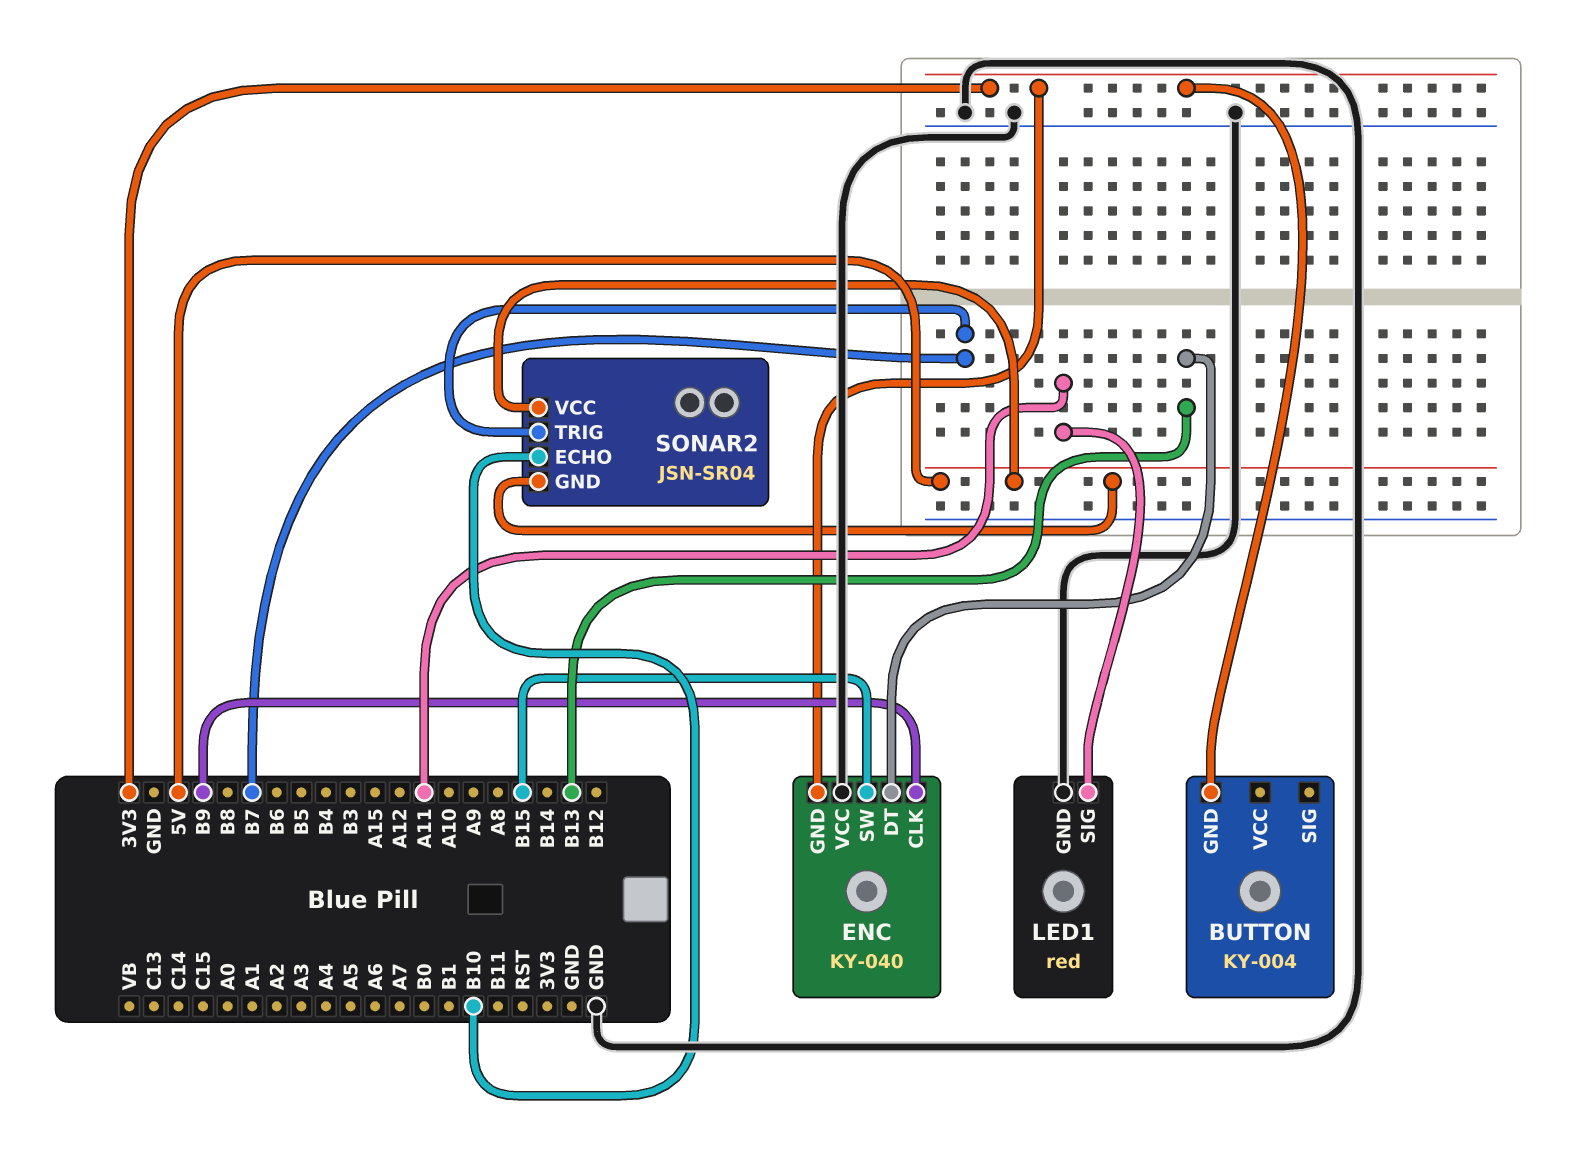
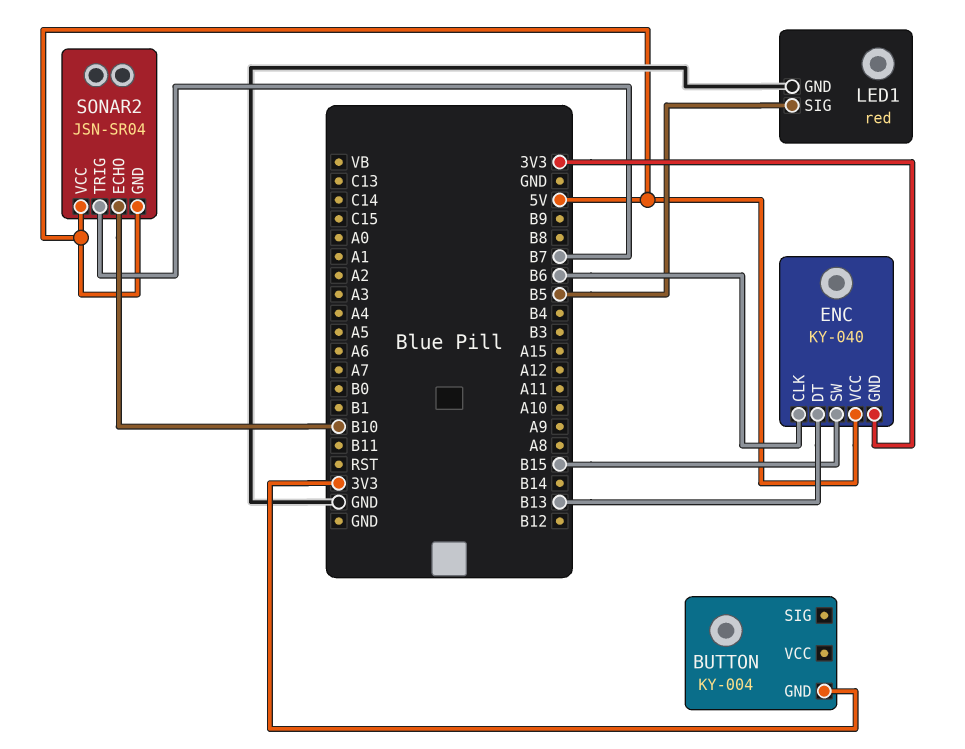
ENC pin CLK: B9 -> B6
ENC pin VCC: GND -> 5V
LED1 pin SIG: A11 -> B5

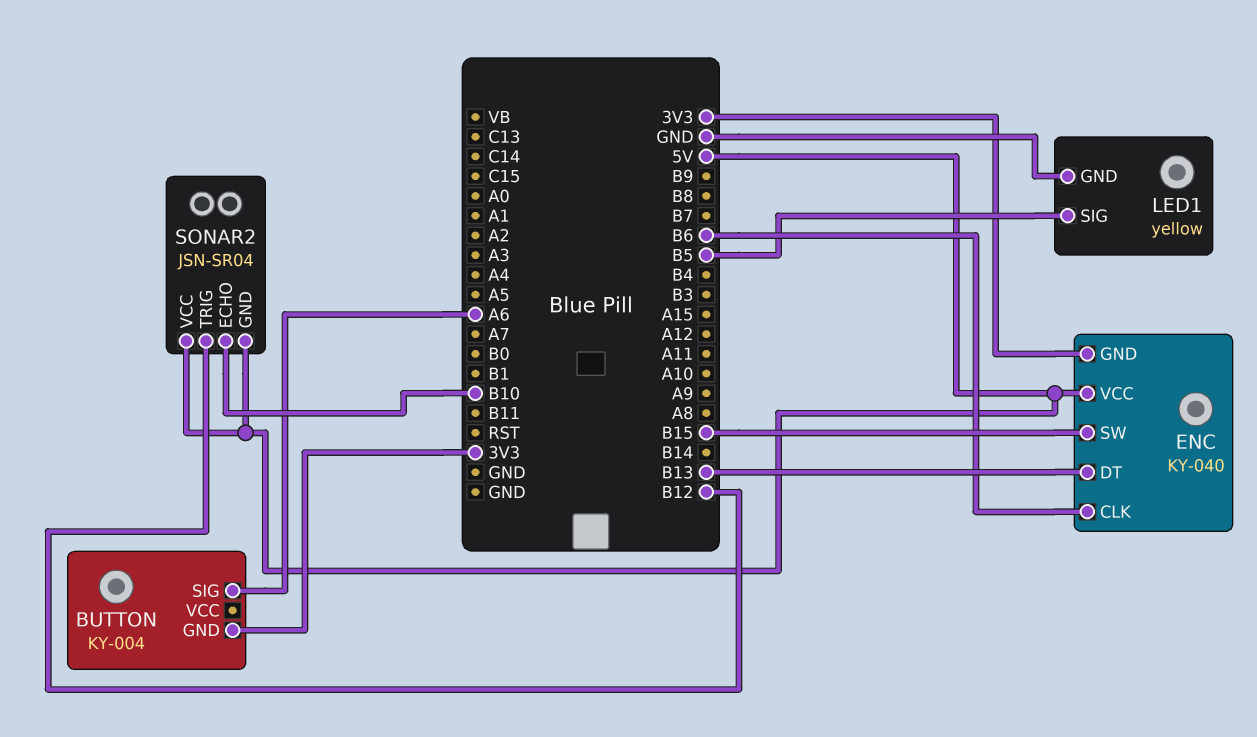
BUTTON pin SIG: none -> A6
LED1: red -> yellow
SONAR2 pin TRIG: B7 -> B12

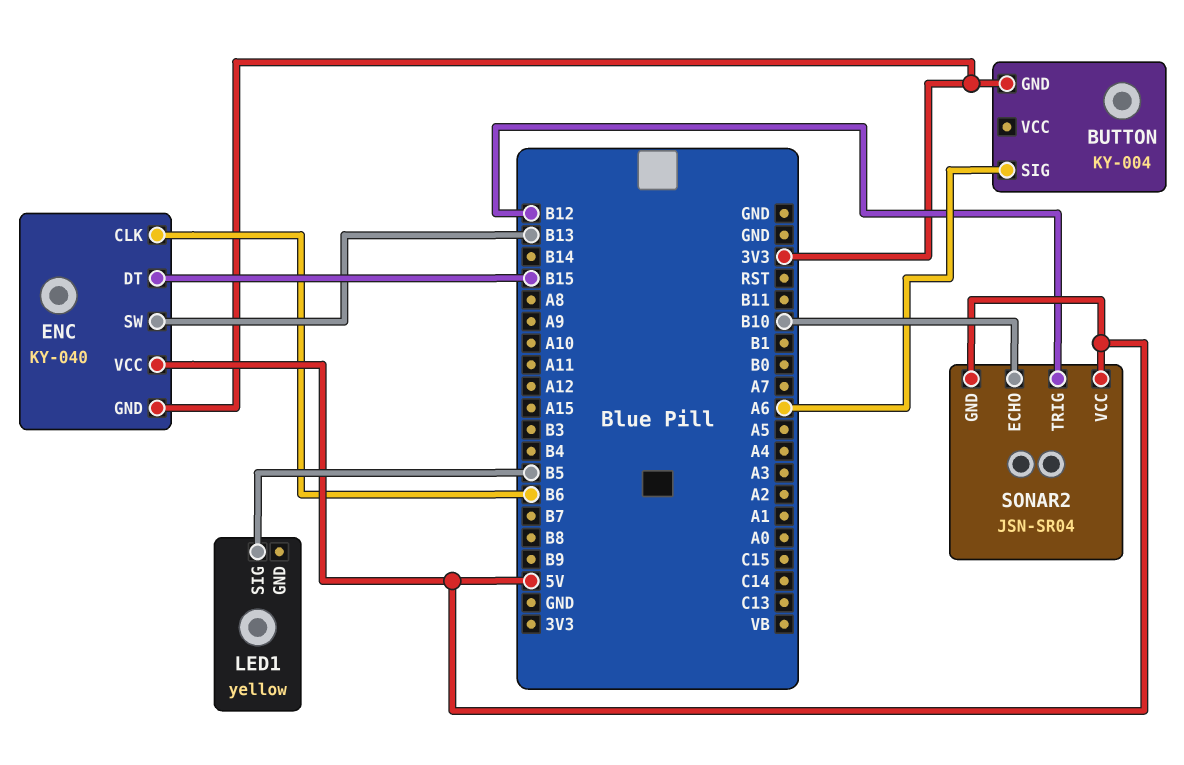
ENC pin DT: B13 -> B15
ENC pin SW: B15 -> B13
LED1 pin GND: GND -> none

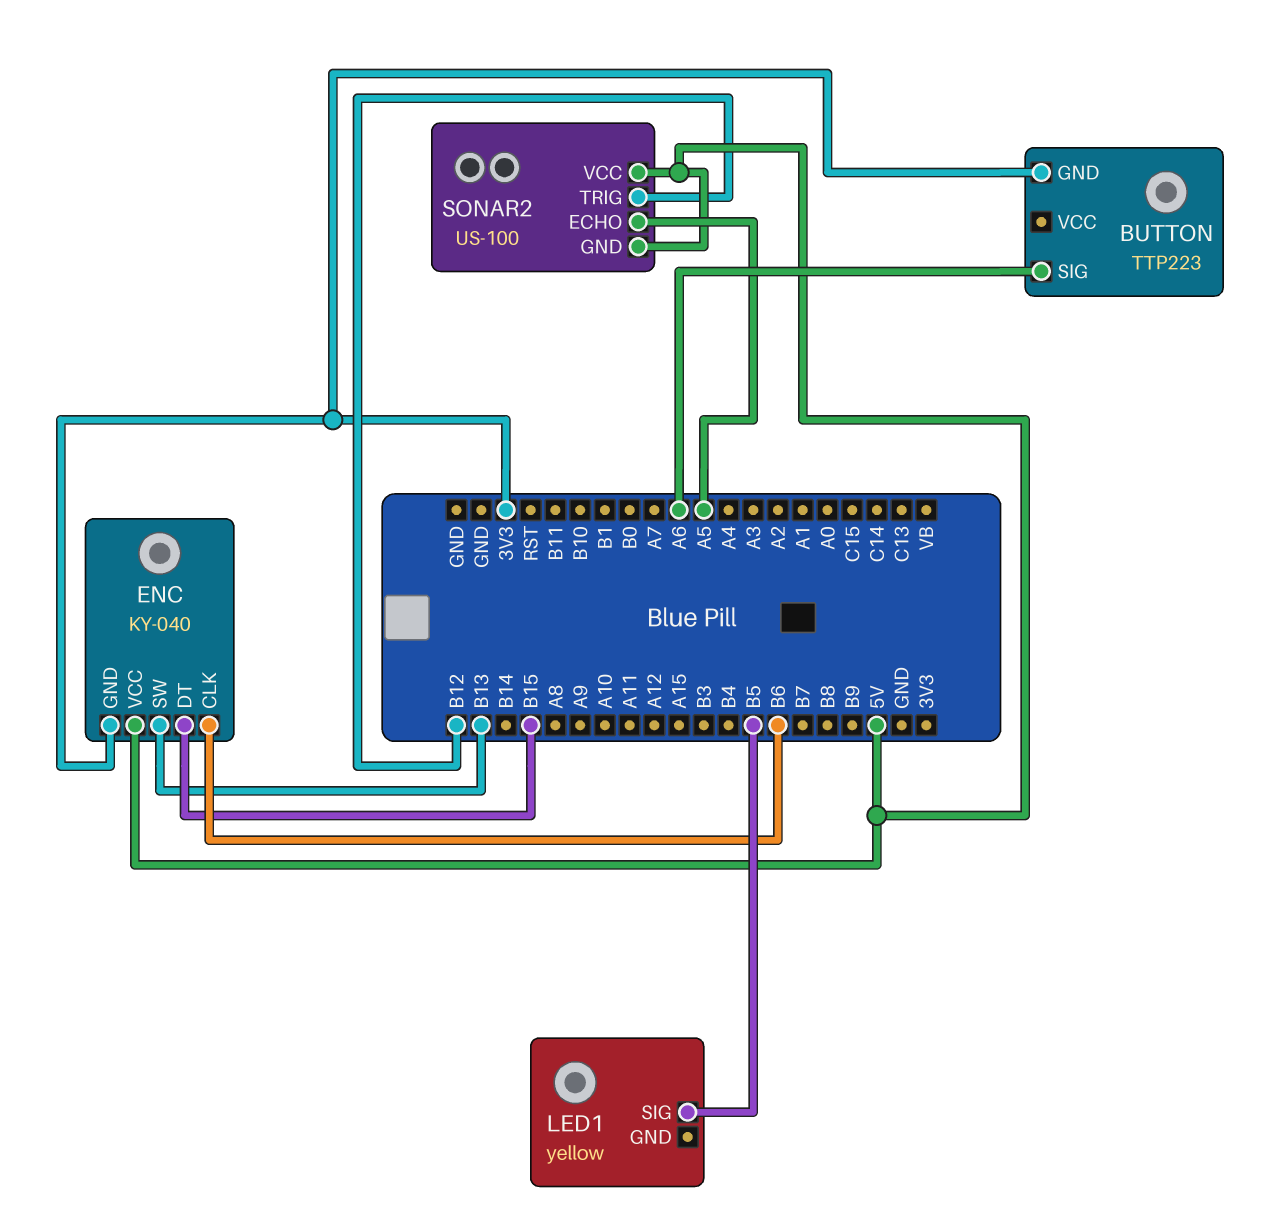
BUTTON: KY-004 -> TTP223
SONAR2: JSN-SR04 -> US-100
SONAR2 pin ECHO: B10 -> A5

